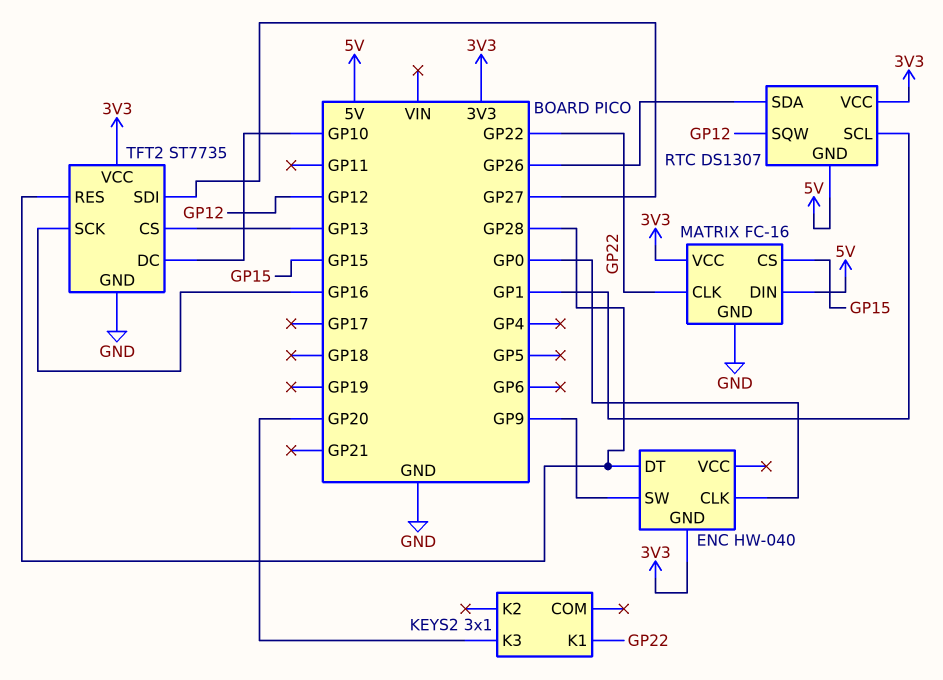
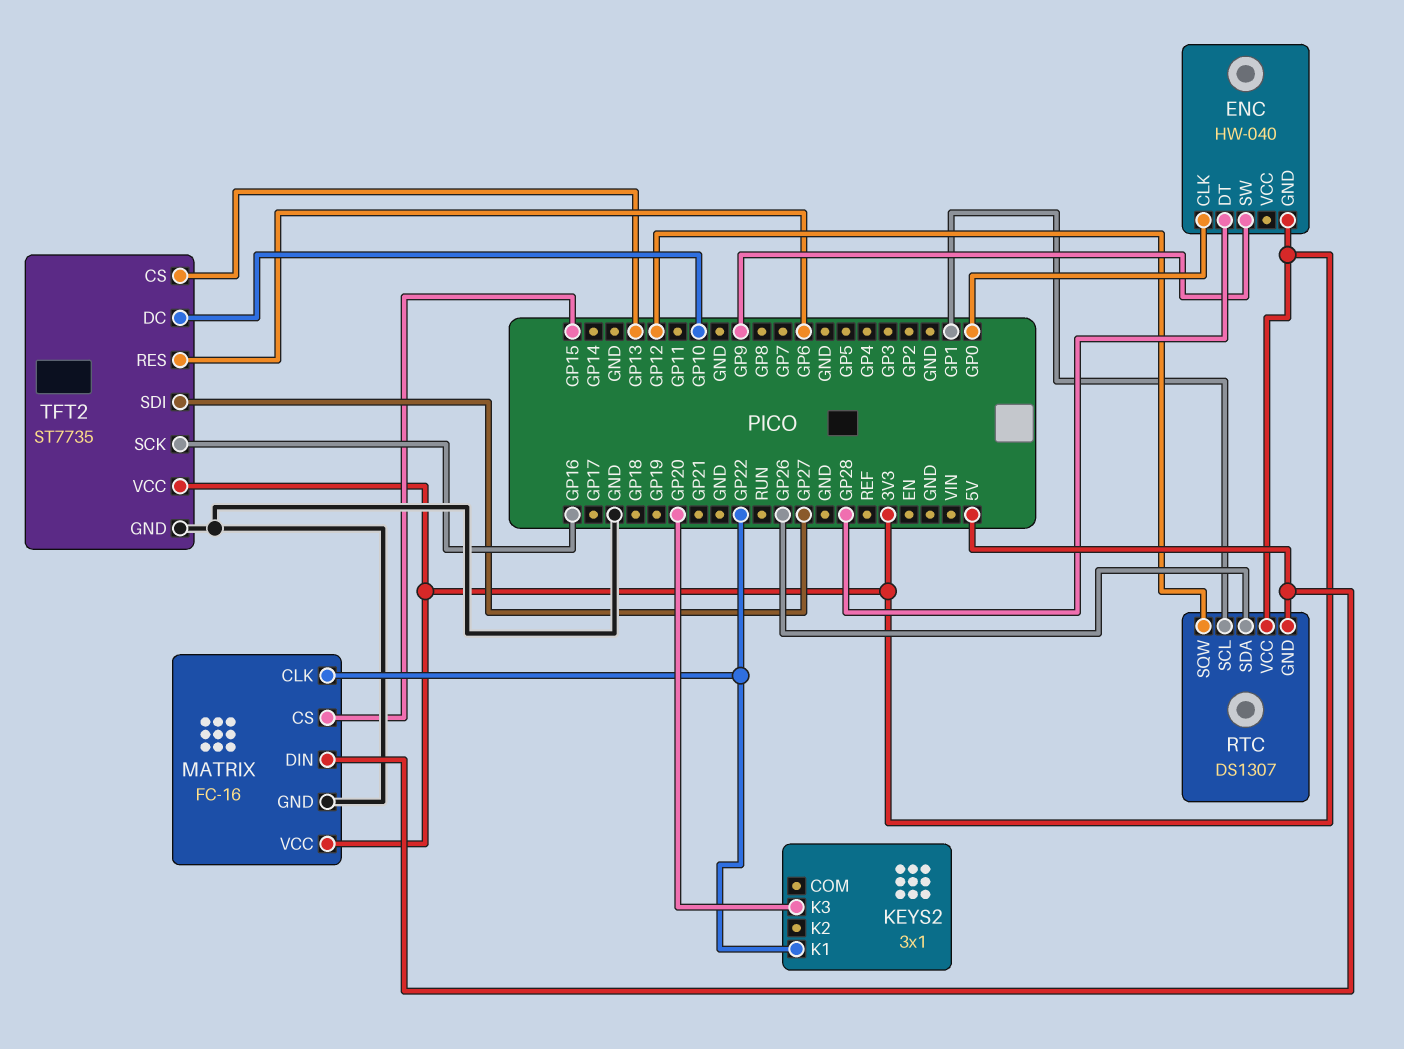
TFT2 pin RES: GP28 -> GP6

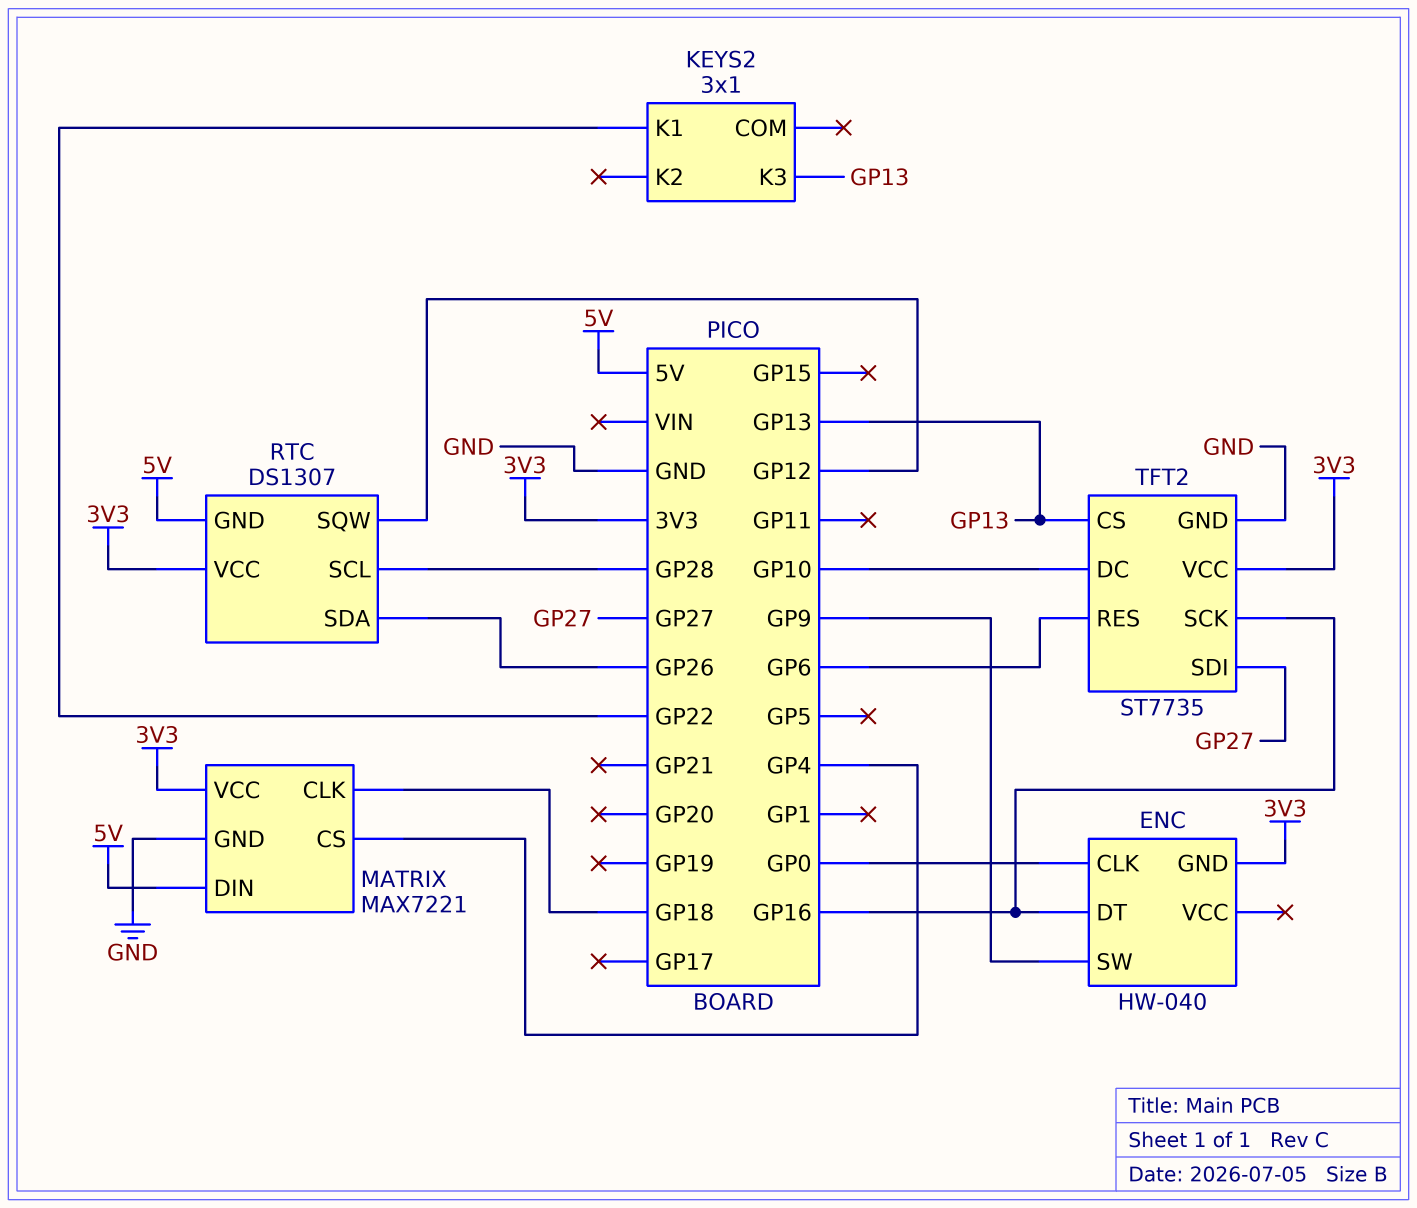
ENC pin DT: GP28 -> GP16
KEYS2 pin K3: GP20 -> GP13
MATRIX: FC-16 -> MAX7221
MATRIX pin CLK: GP22 -> GP18
MATRIX pin CS: GP15 -> GP4
RTC pin SCL: GP1 -> GP28

